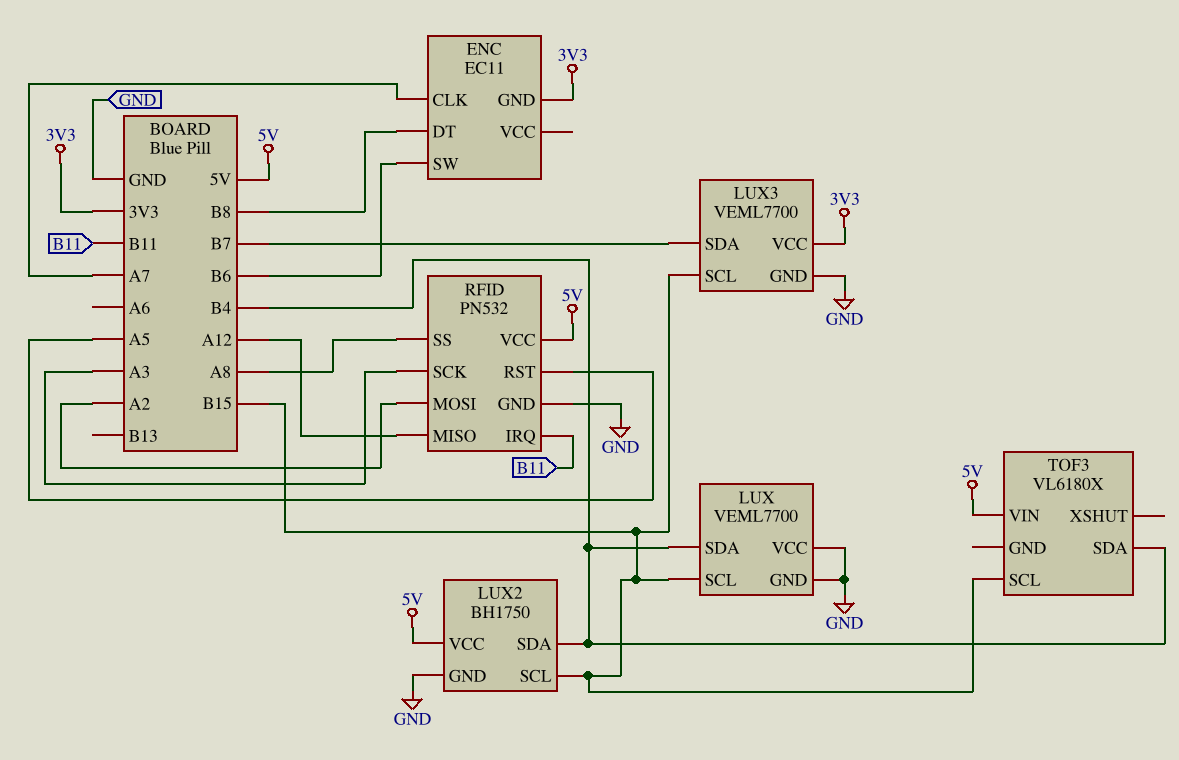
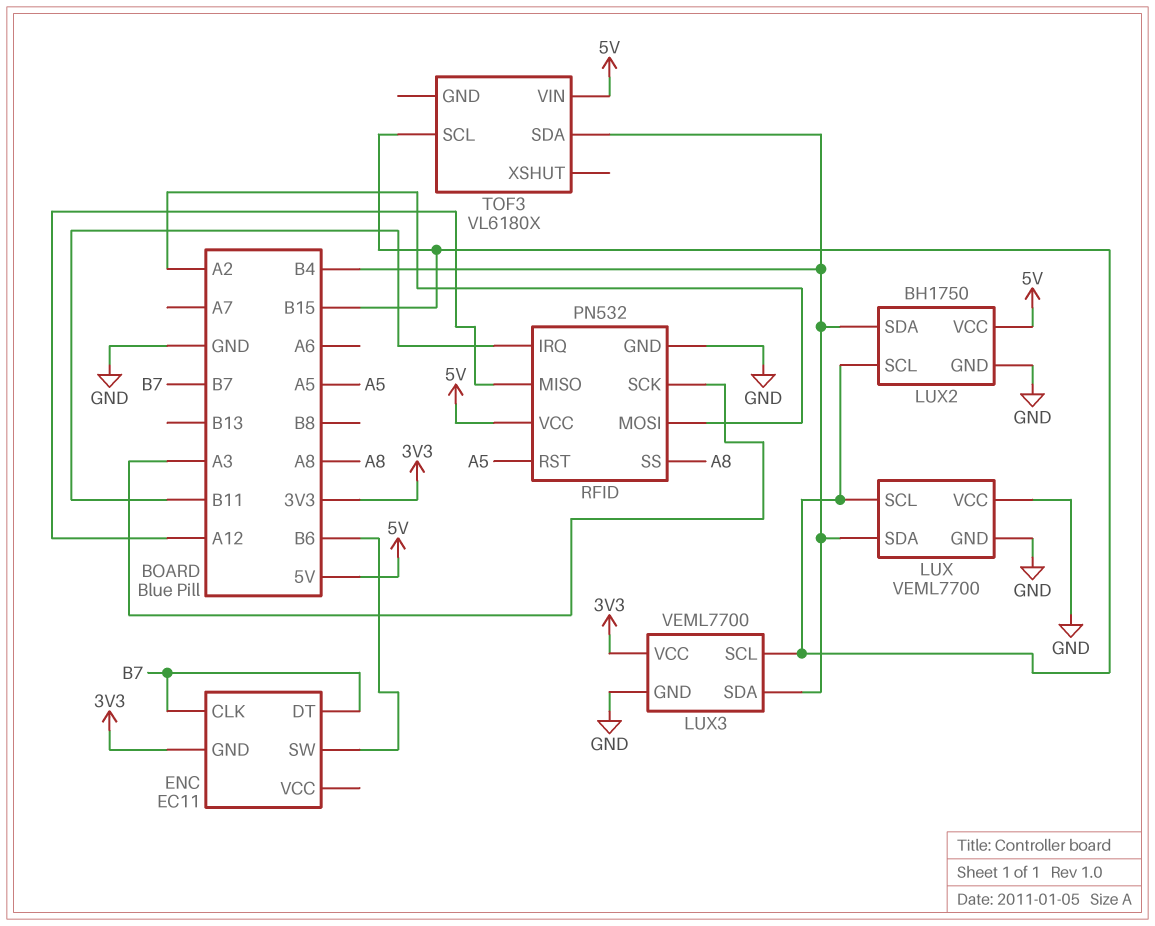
ENC pin CLK: A7 -> B7
ENC pin DT: B8 -> B7
LUX3 pin SDA: B7 -> B4

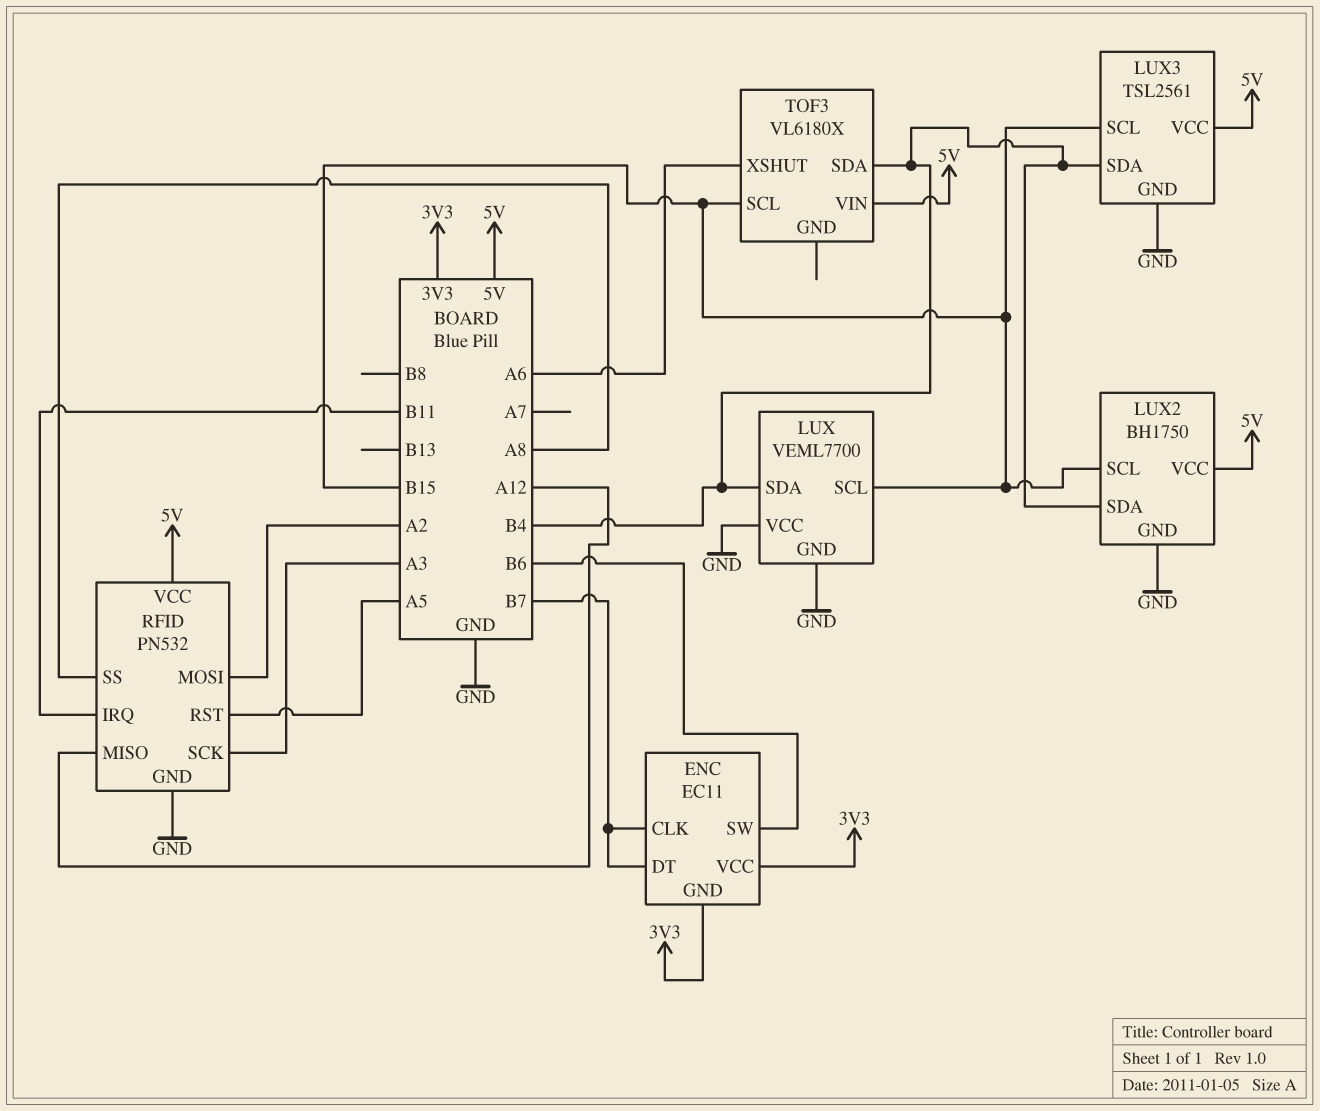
ENC pin VCC: none -> 3V3
LUX3: VEML7700 -> TSL2561
LUX3 pin VCC: 3V3 -> 5V
TOF3 pin XSHUT: none -> A6

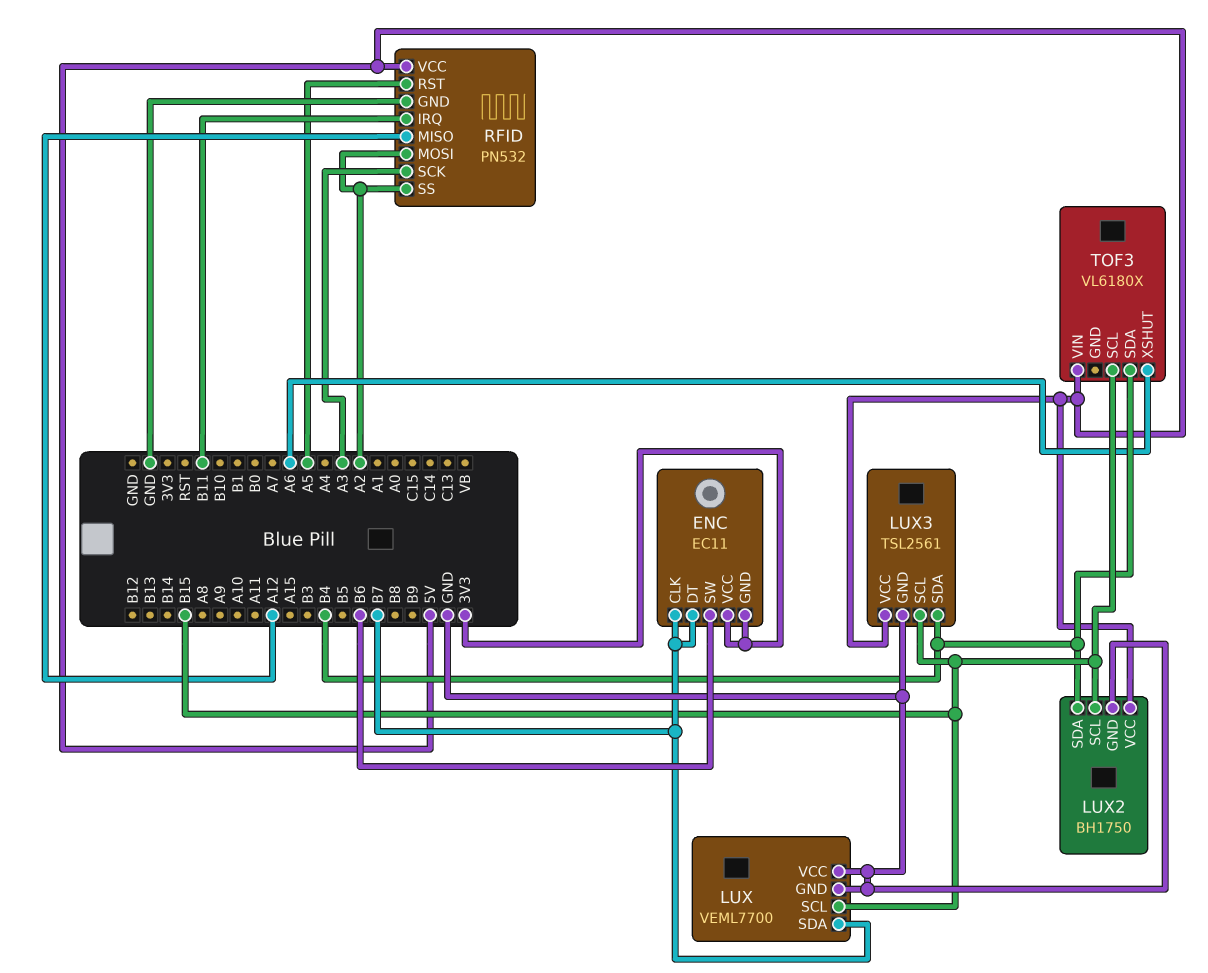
LUX pin SDA: B4 -> B7
RFID pin SS: A8 -> A2

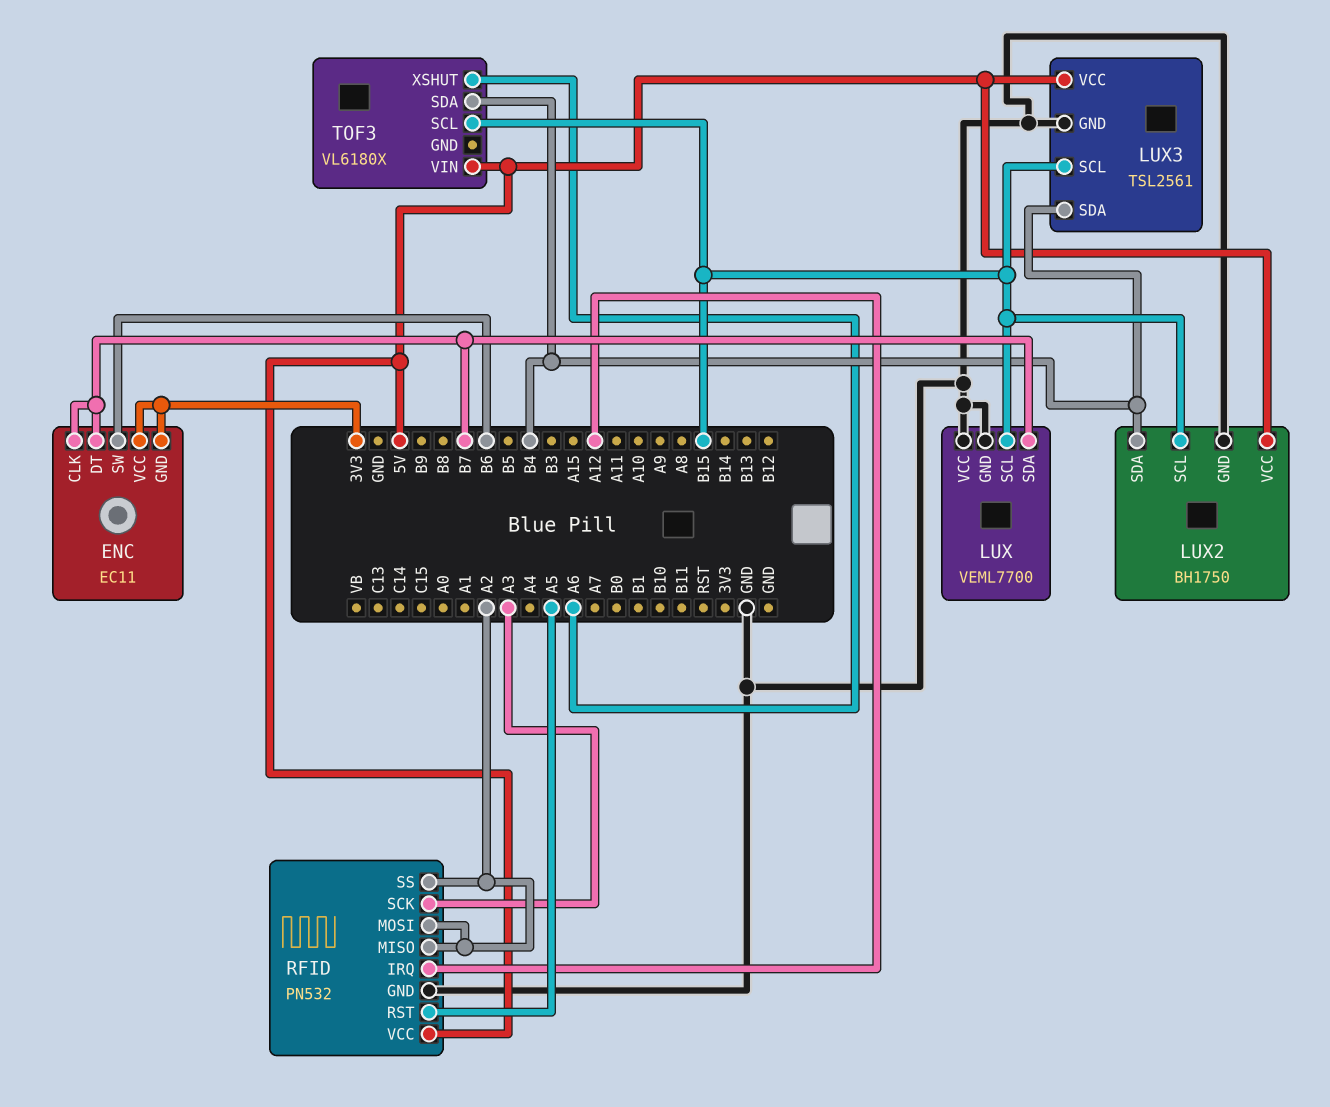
RFID pin IRQ: B11 -> A12
RFID pin MISO: A12 -> A2

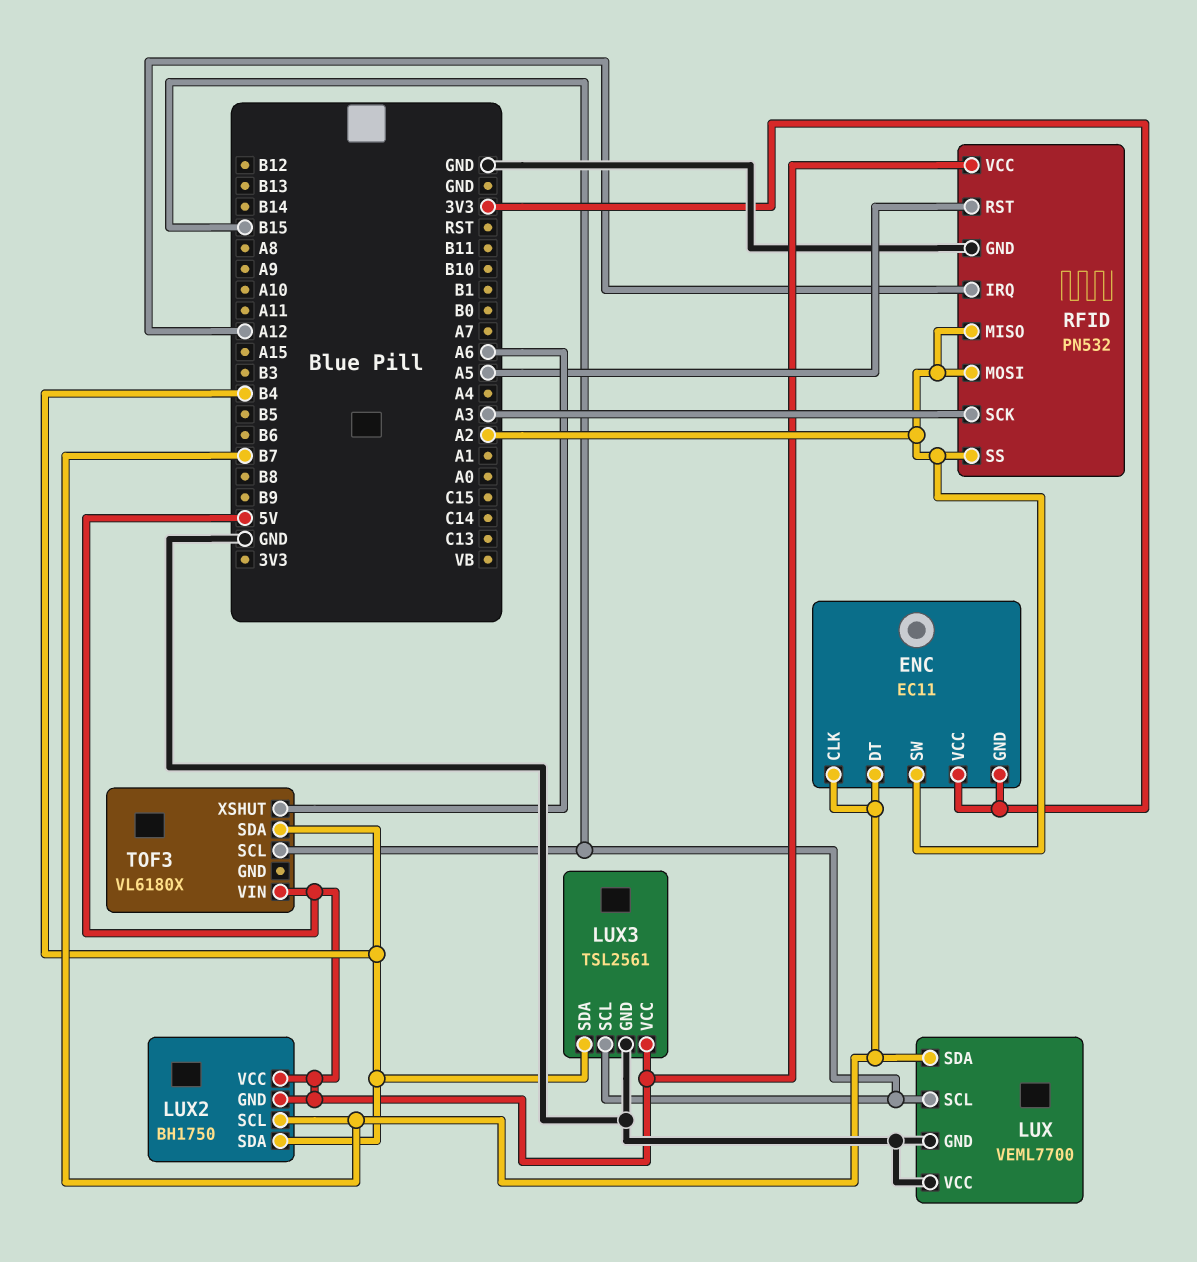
ENC pin SW: B6 -> A2
LUX2 pin GND: GND -> 5V
LUX2 pin SCL: B15 -> B7

